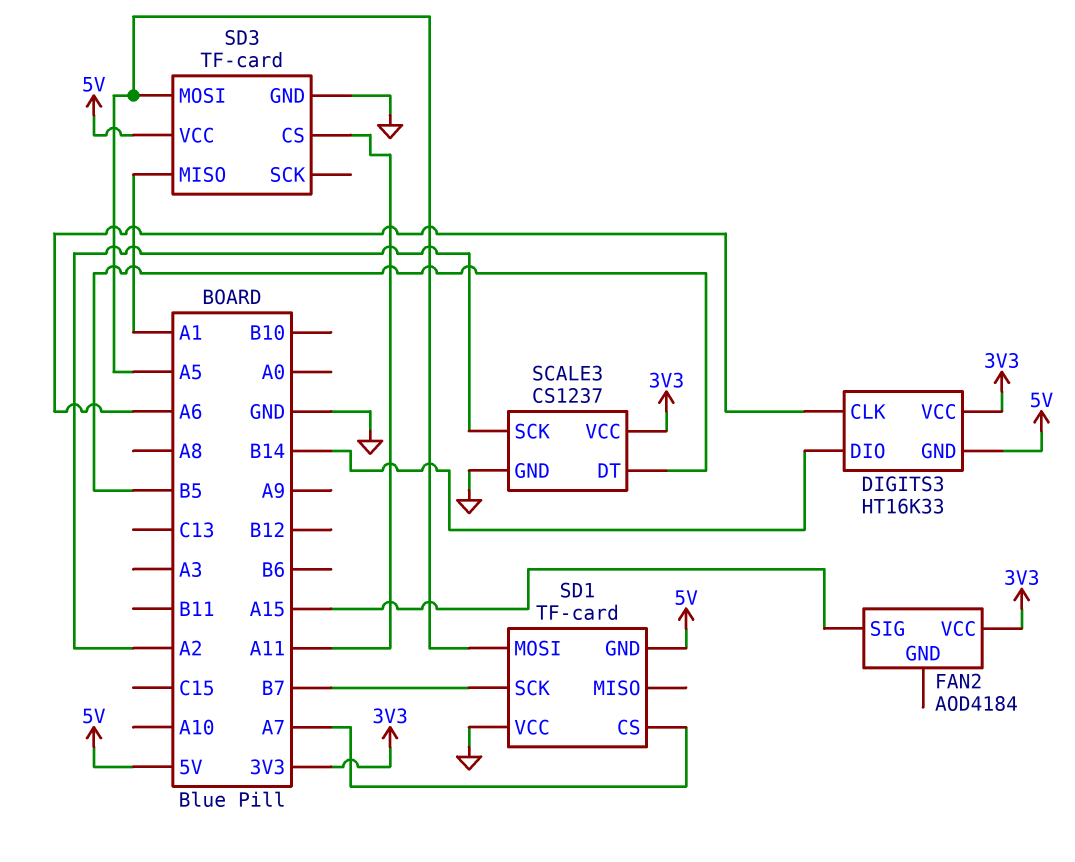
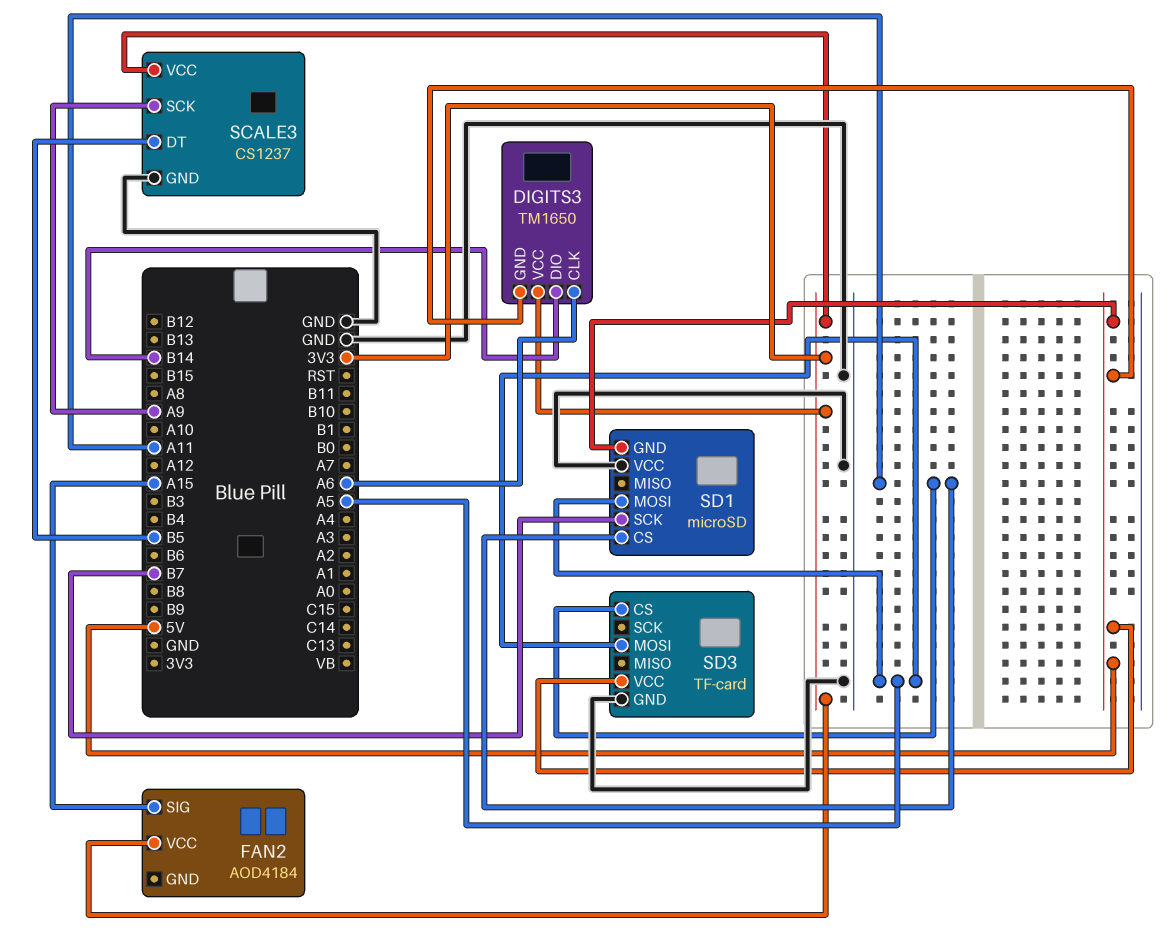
DIGITS3: HT16K33 -> TM1650
SCALE3 pin SCK: A2 -> A9
SD1: TF-card -> microSD
SD1 pin CS: A7 -> A11
SD3 pin MISO: A1 -> none

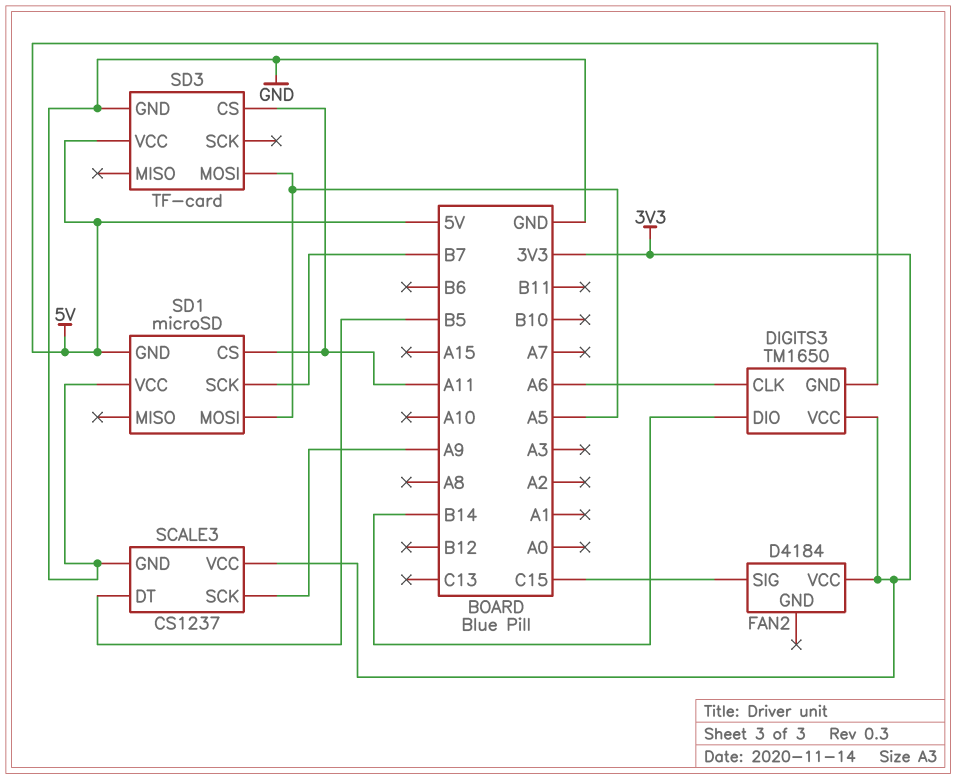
FAN2: AOD4184 -> D4184
FAN2 pin SIG: A15 -> C15

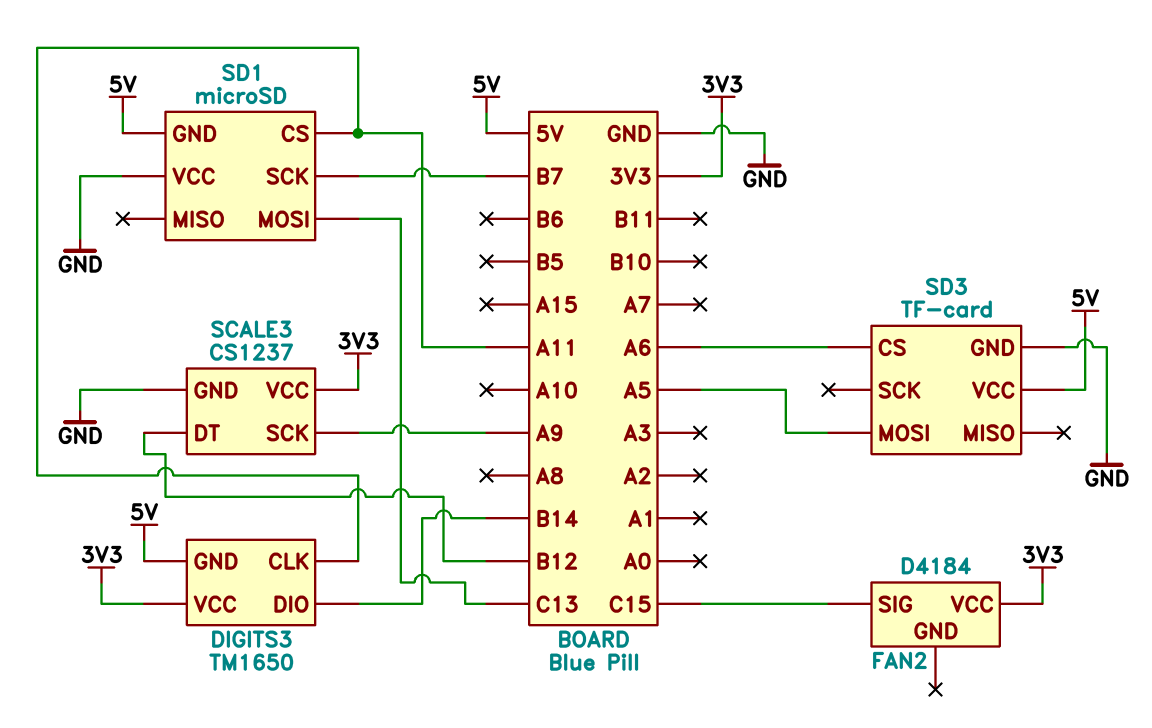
DIGITS3 pin CLK: A6 -> A11
SCALE3 pin DT: B5 -> B12
SD1 pin MOSI: A5 -> C13
SD3 pin CS: A11 -> A6

